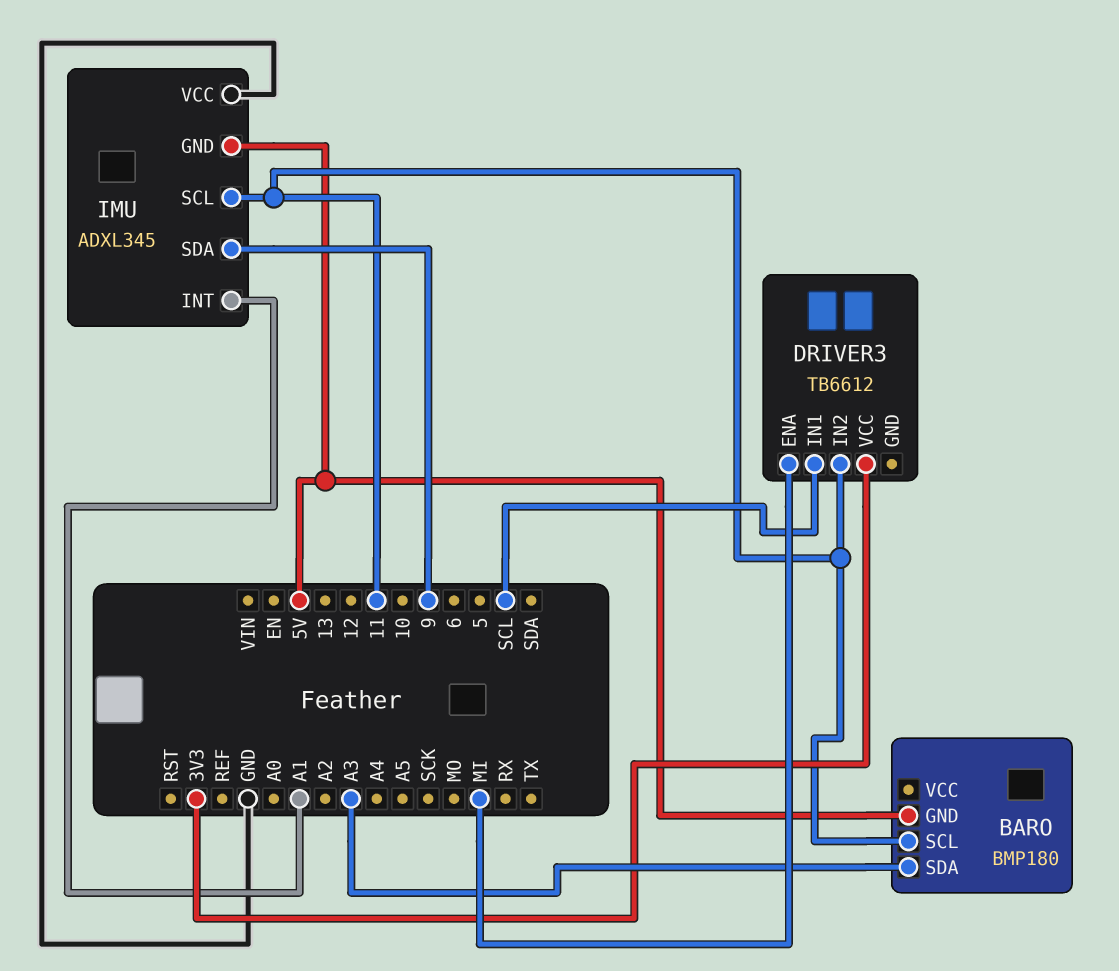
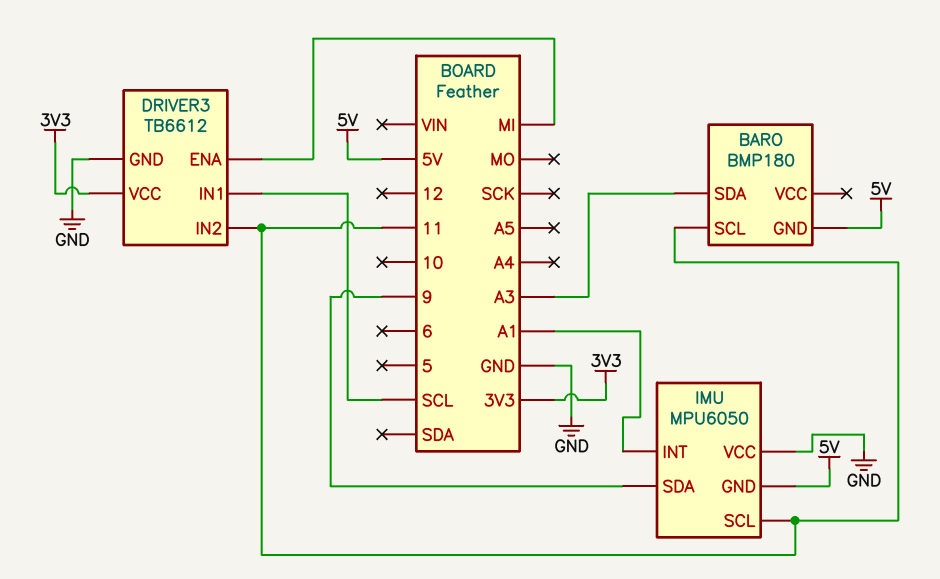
DRIVER3 pin GND: none -> GND
IMU: ADXL345 -> MPU6050

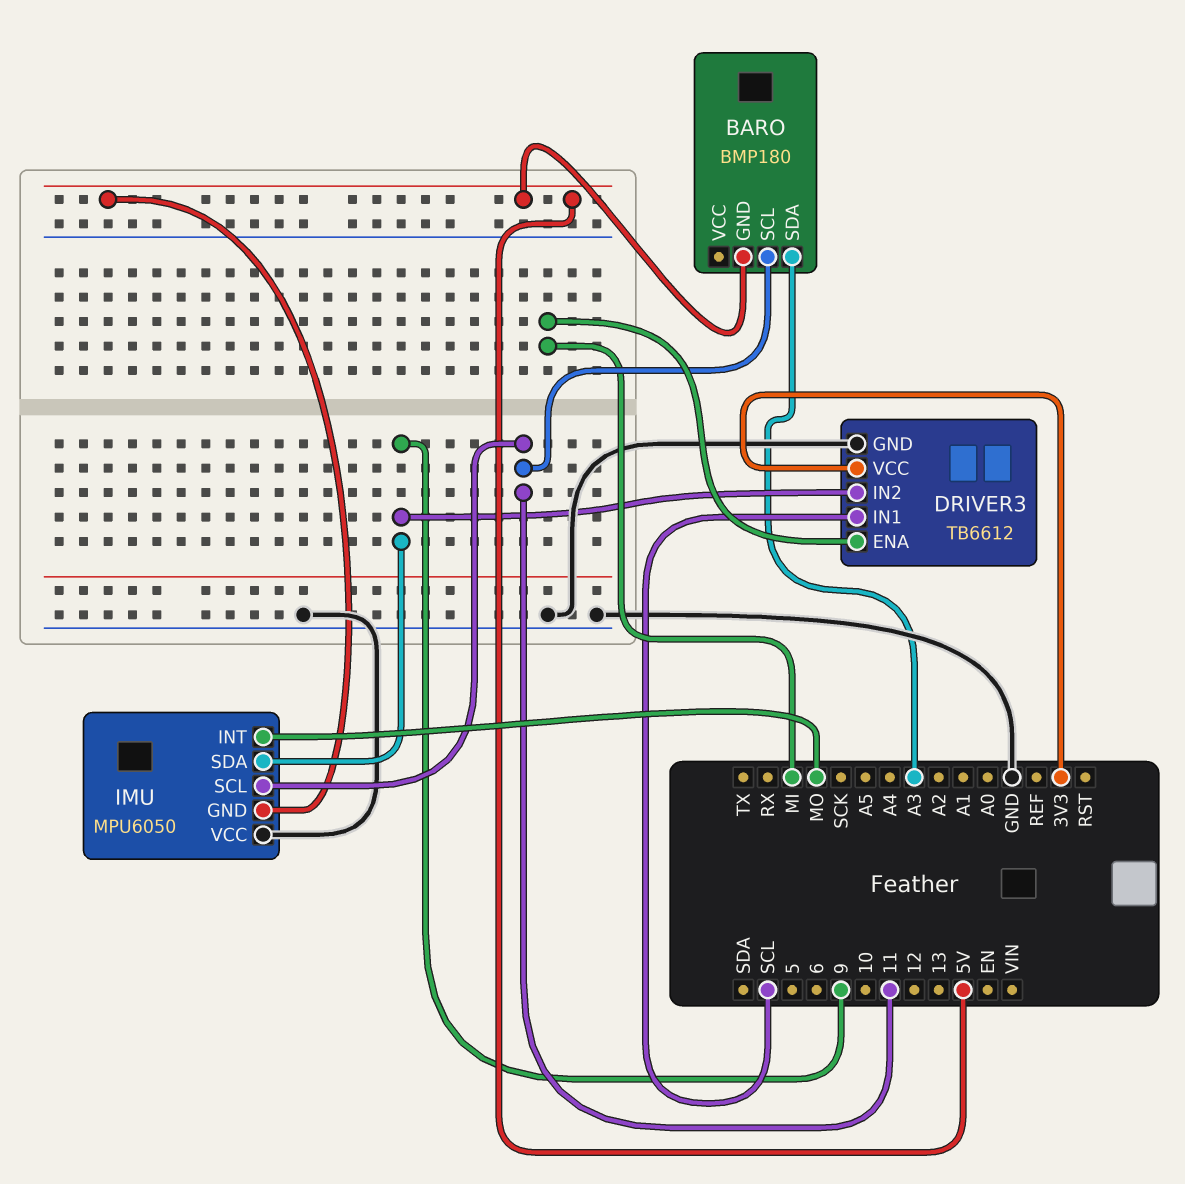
DRIVER3 pin IN2: 11 -> 9
IMU pin INT: A1 -> MO

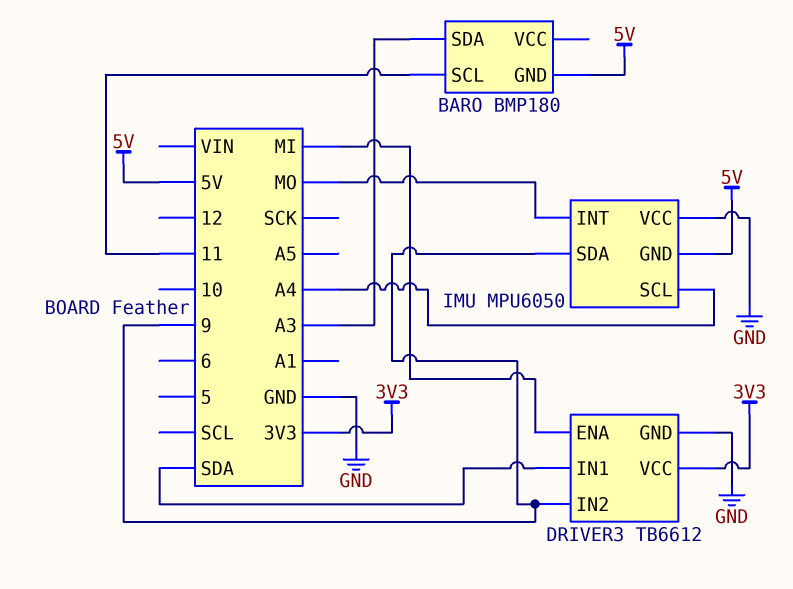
DRIVER3 pin IN1: SCL -> SDA
IMU pin SCL: 11 -> A4

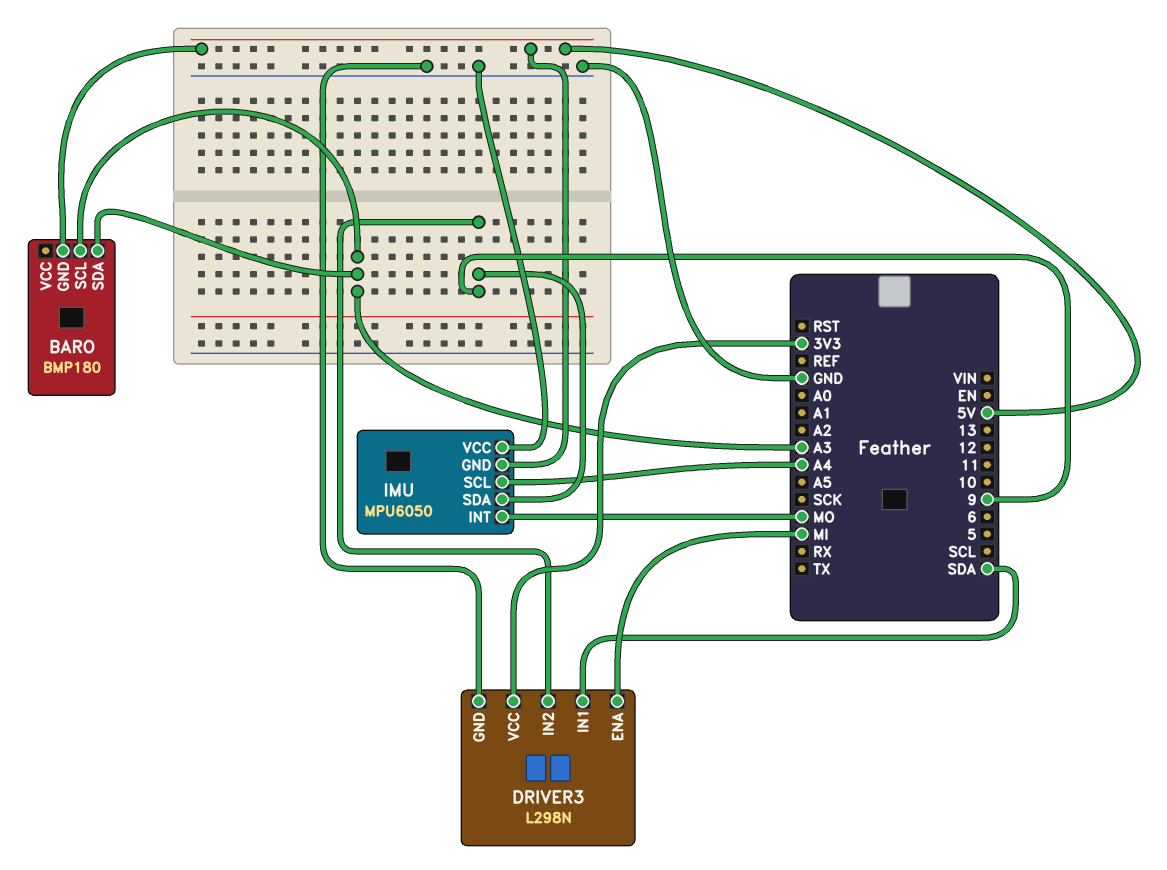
BARO pin SCL: 11 -> A3
DRIVER3: TB6612 -> L298N

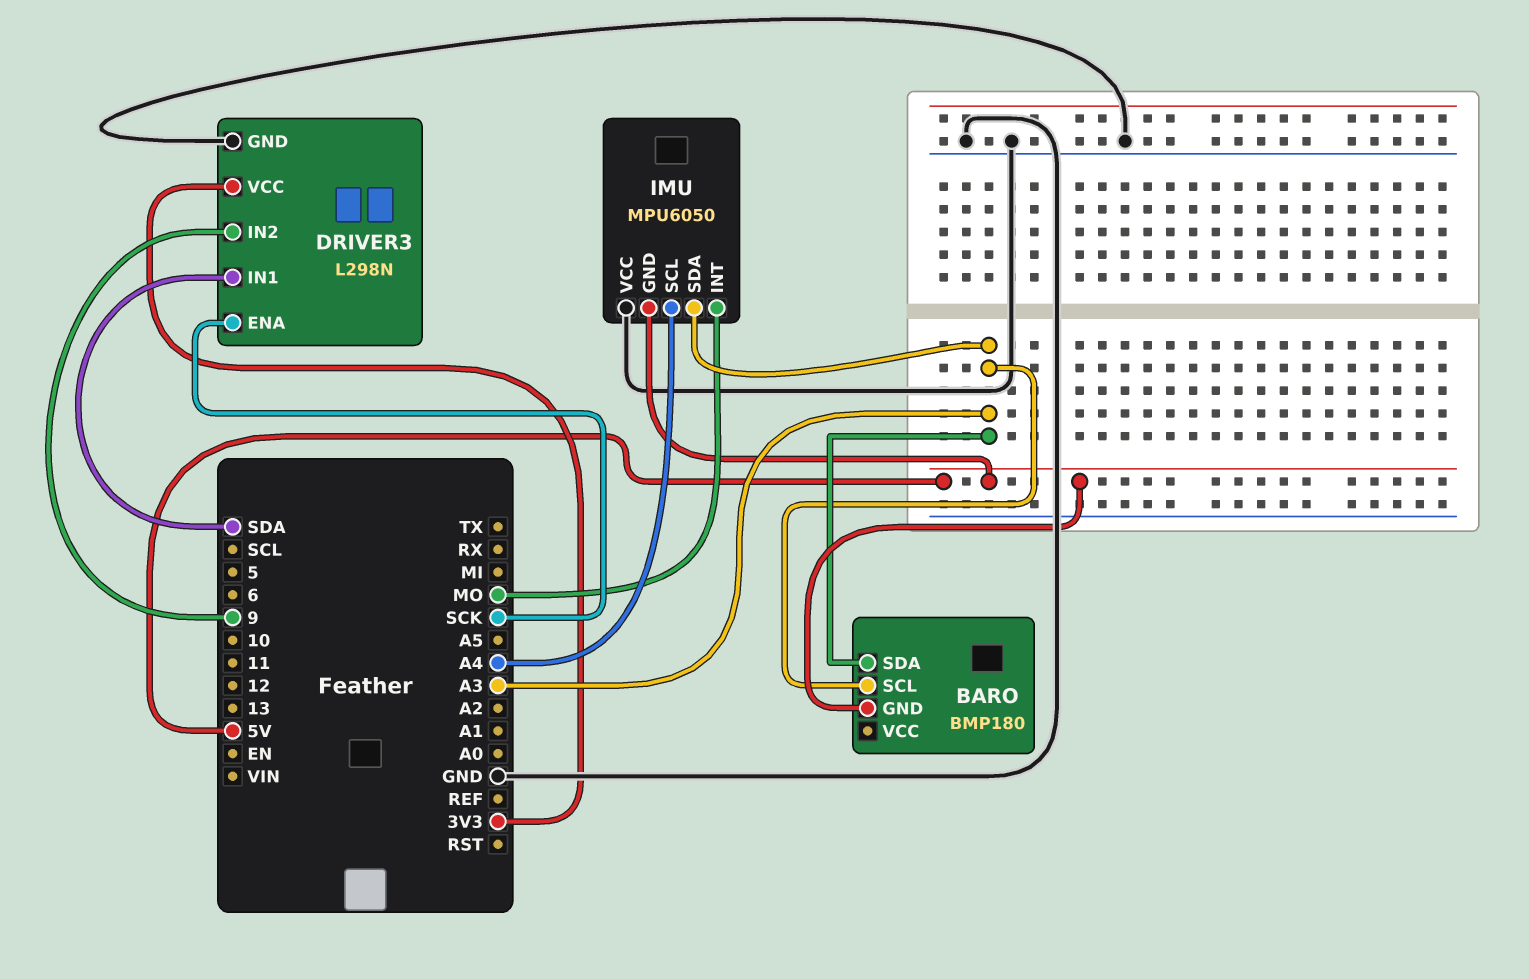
DRIVER3 pin ENA: MI -> SCK
IMU pin SDA: 9 -> A3

